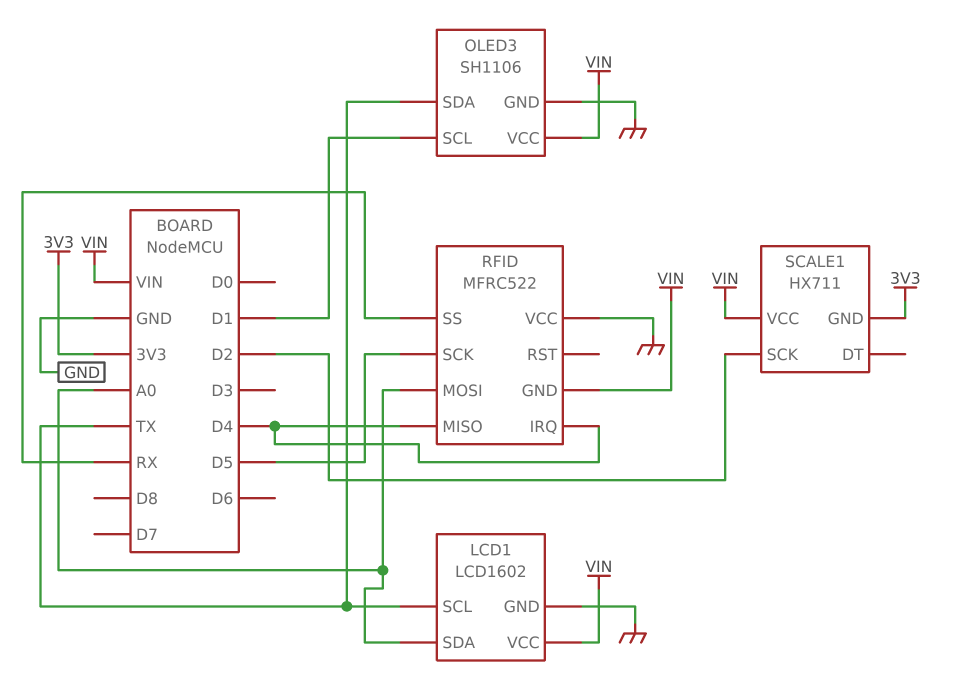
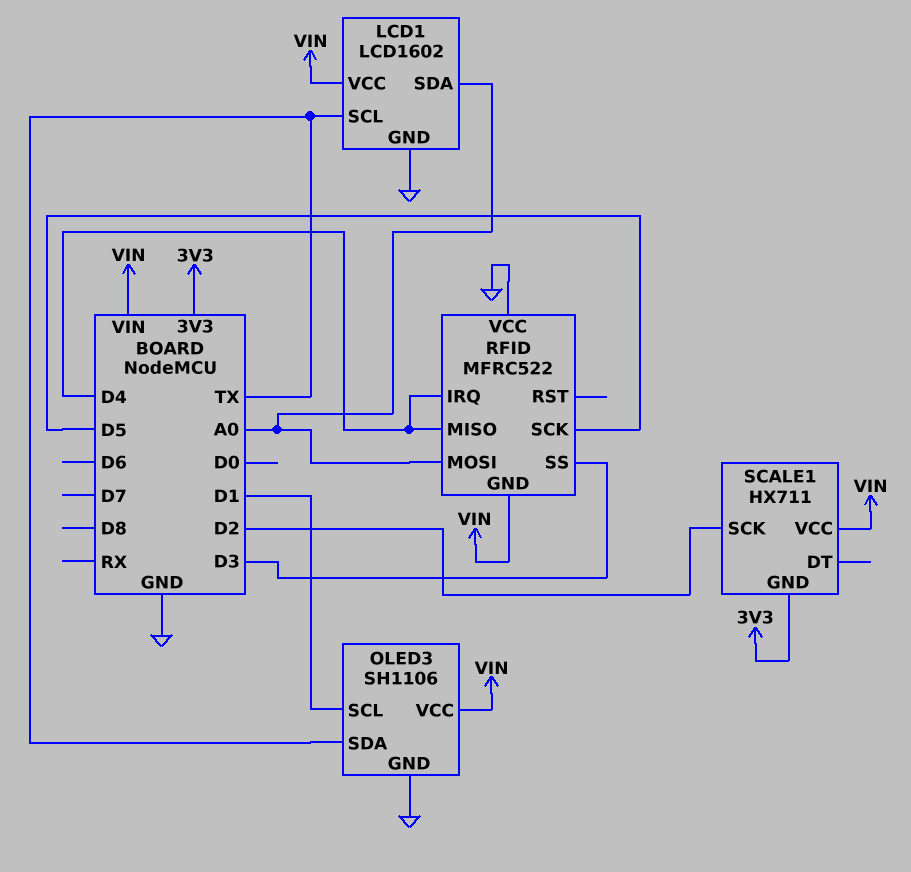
RFID pin SS: RX -> D3

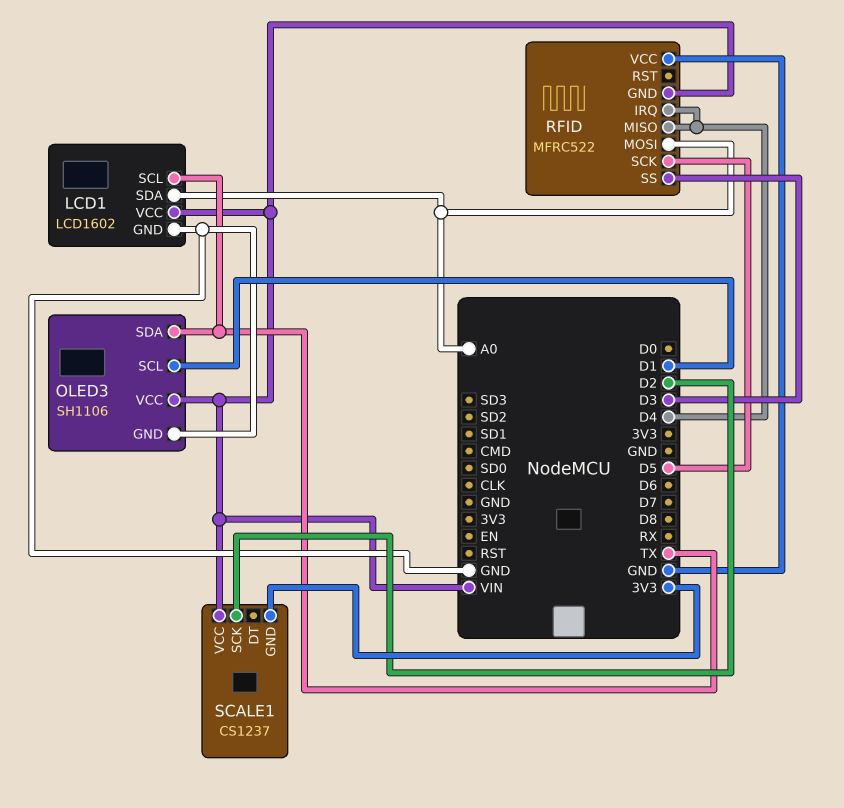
SCALE1: HX711 -> CS1237

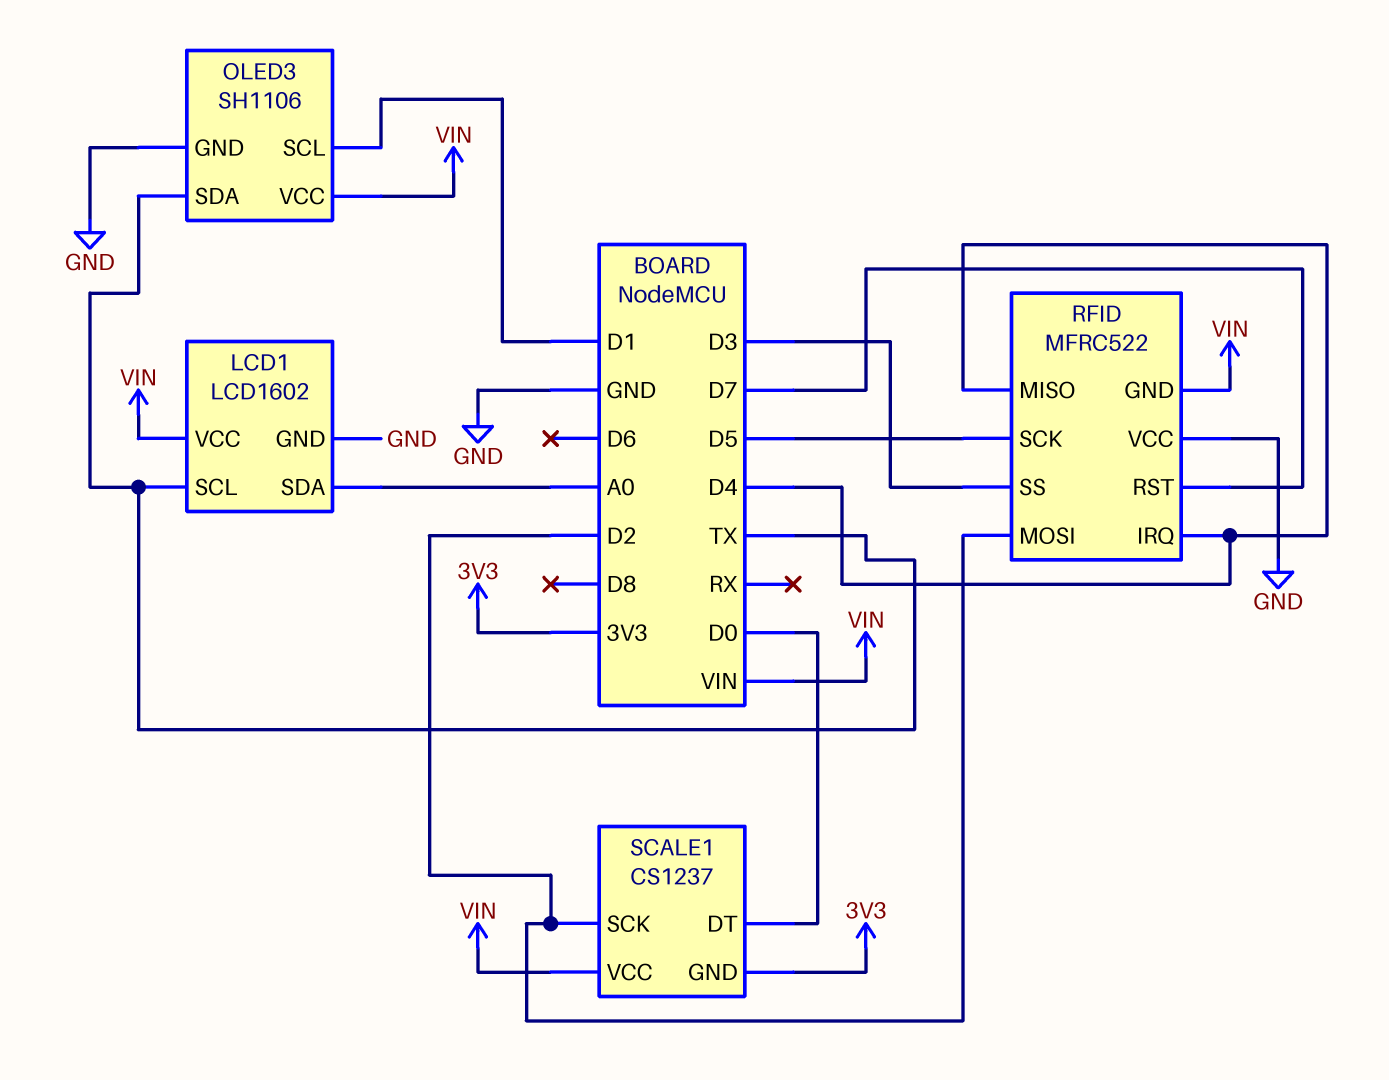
RFID pin MOSI: A0 -> D2
RFID pin RST: none -> D7
SCALE1 pin DT: none -> D0

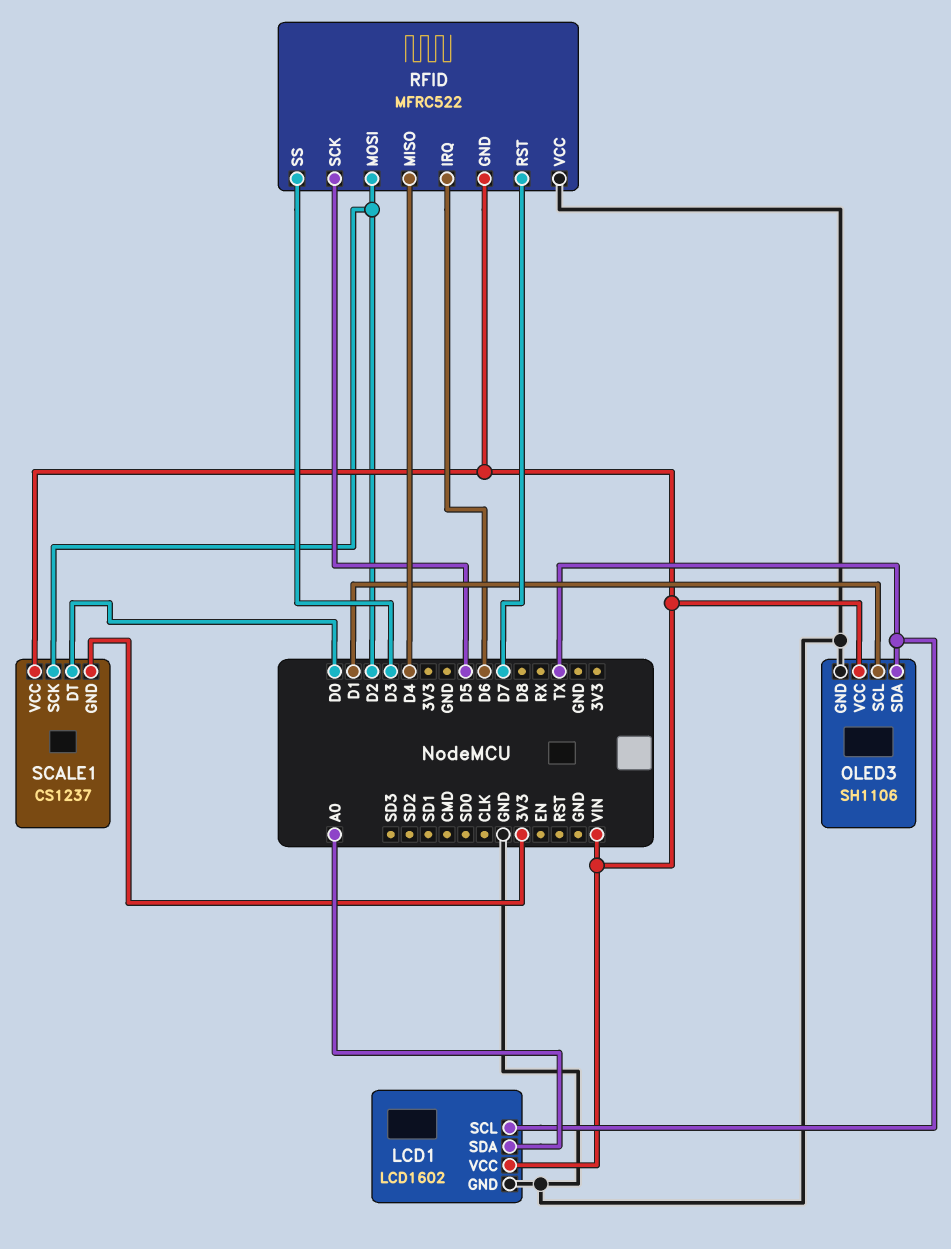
RFID pin IRQ: D4 -> D6

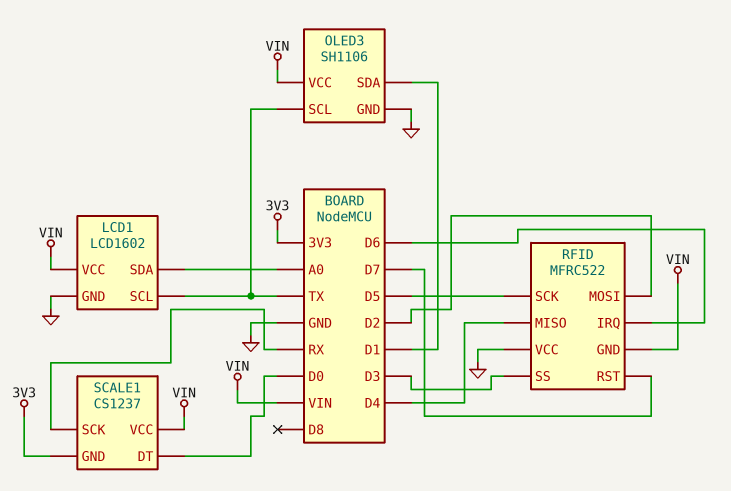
OLED3 pin SCL: D1 -> TX
OLED3 pin SDA: TX -> D1
SCALE1 pin SCK: D2 -> RX

